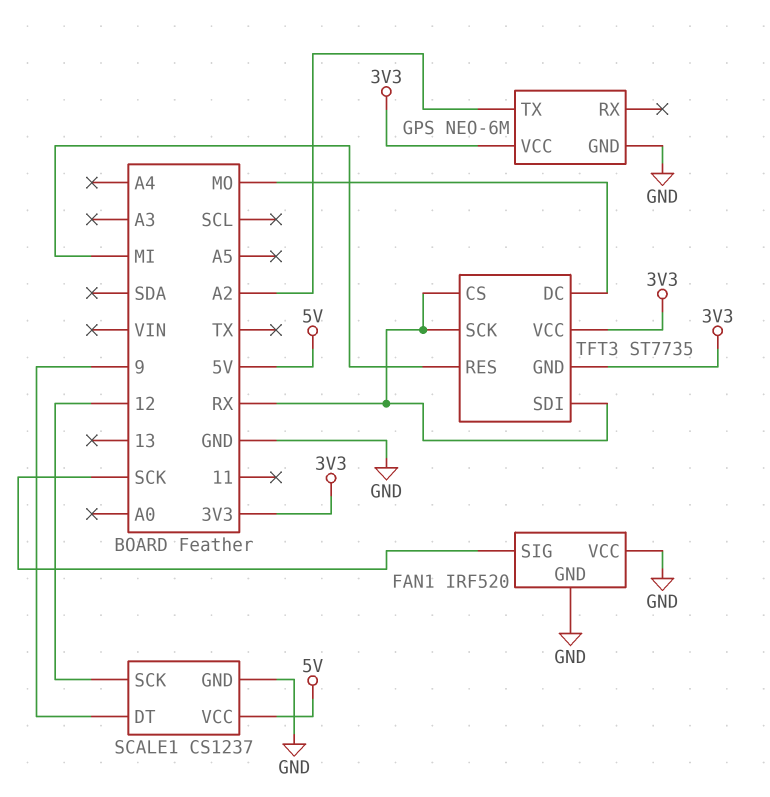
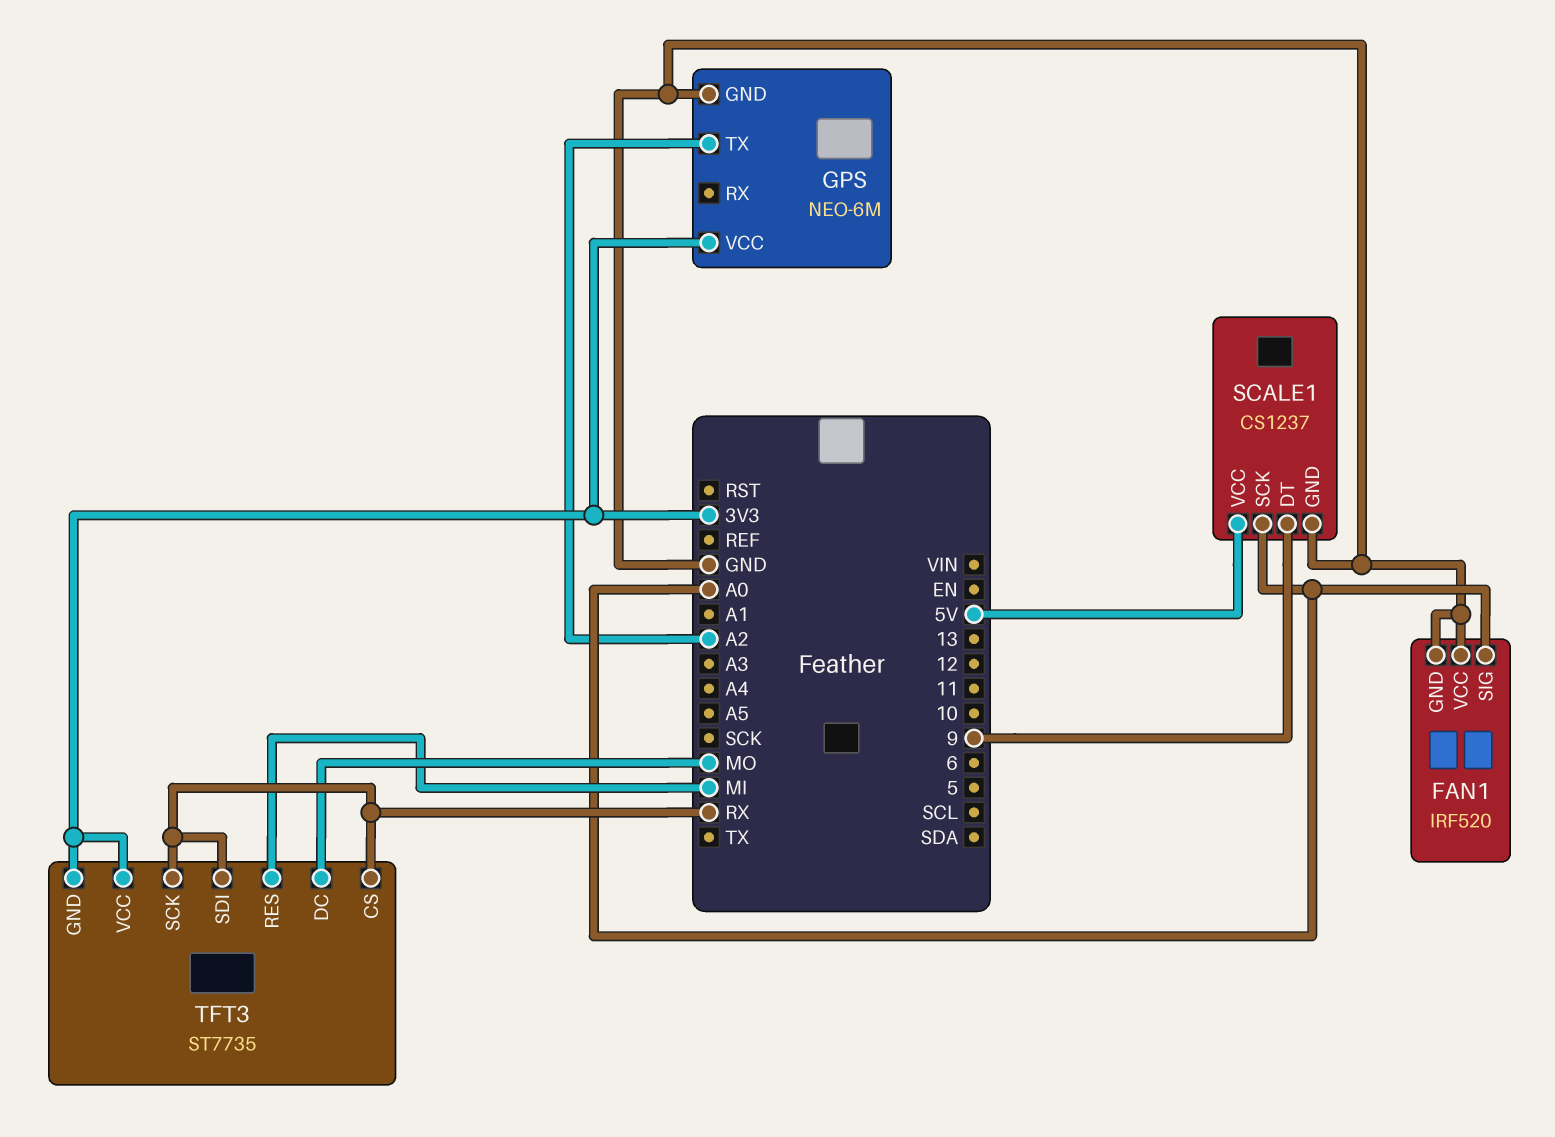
FAN1 pin SIG: SCK -> A0
SCALE1 pin SCK: 12 -> A0

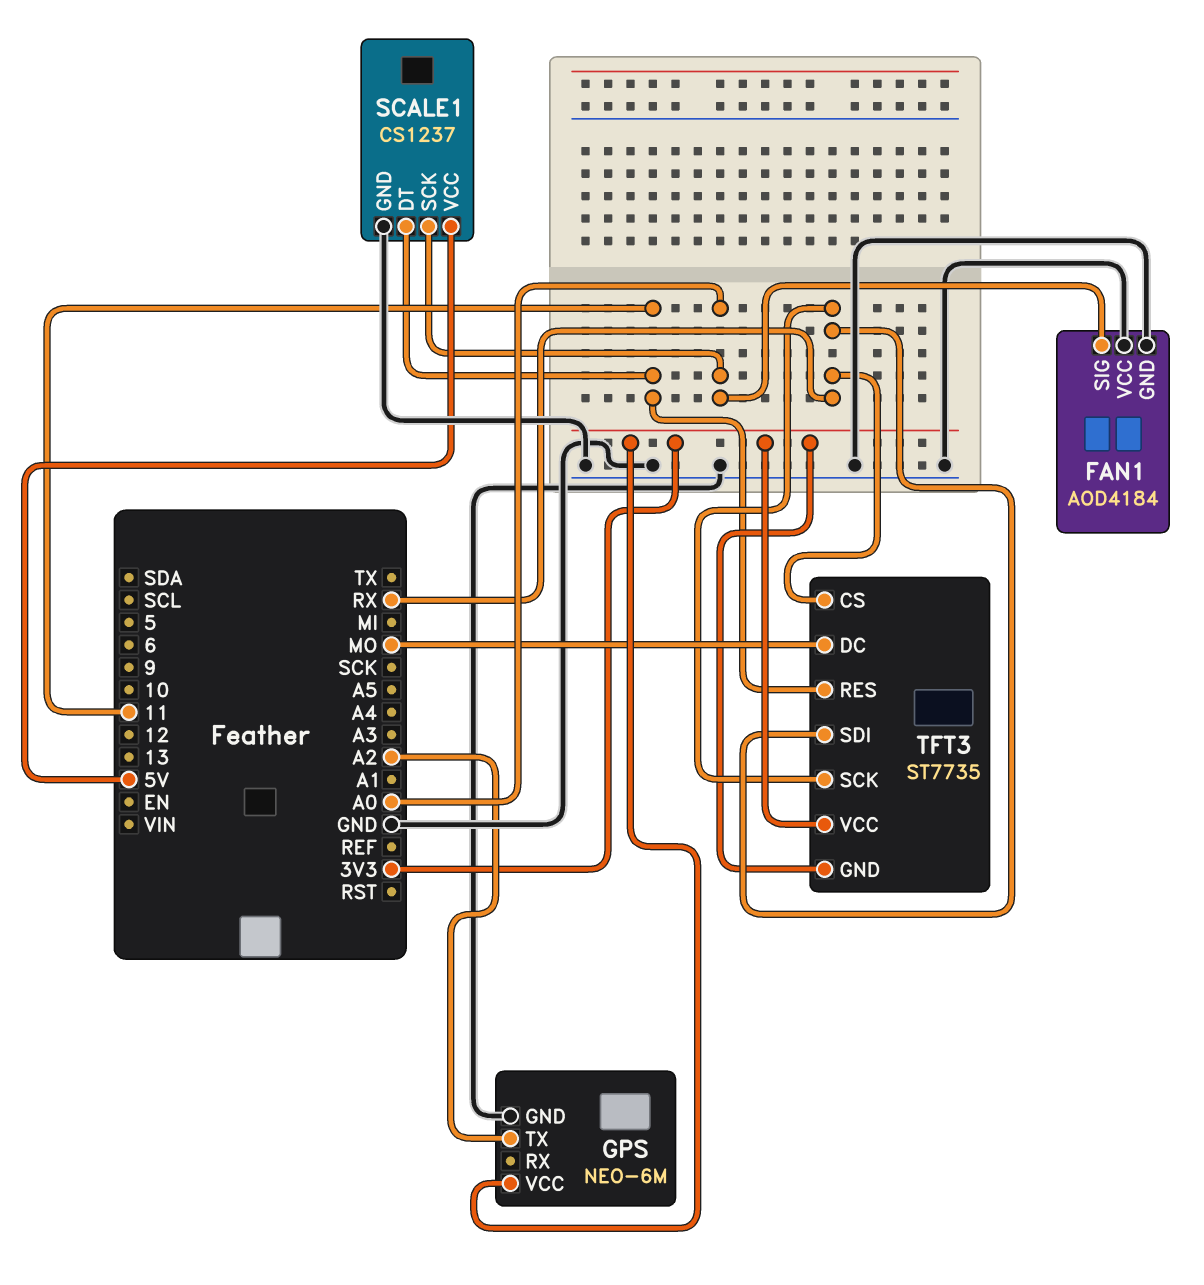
FAN1: IRF520 -> AOD4184
SCALE1 pin DT: 9 -> 11
TFT3 pin RES: MI -> 11

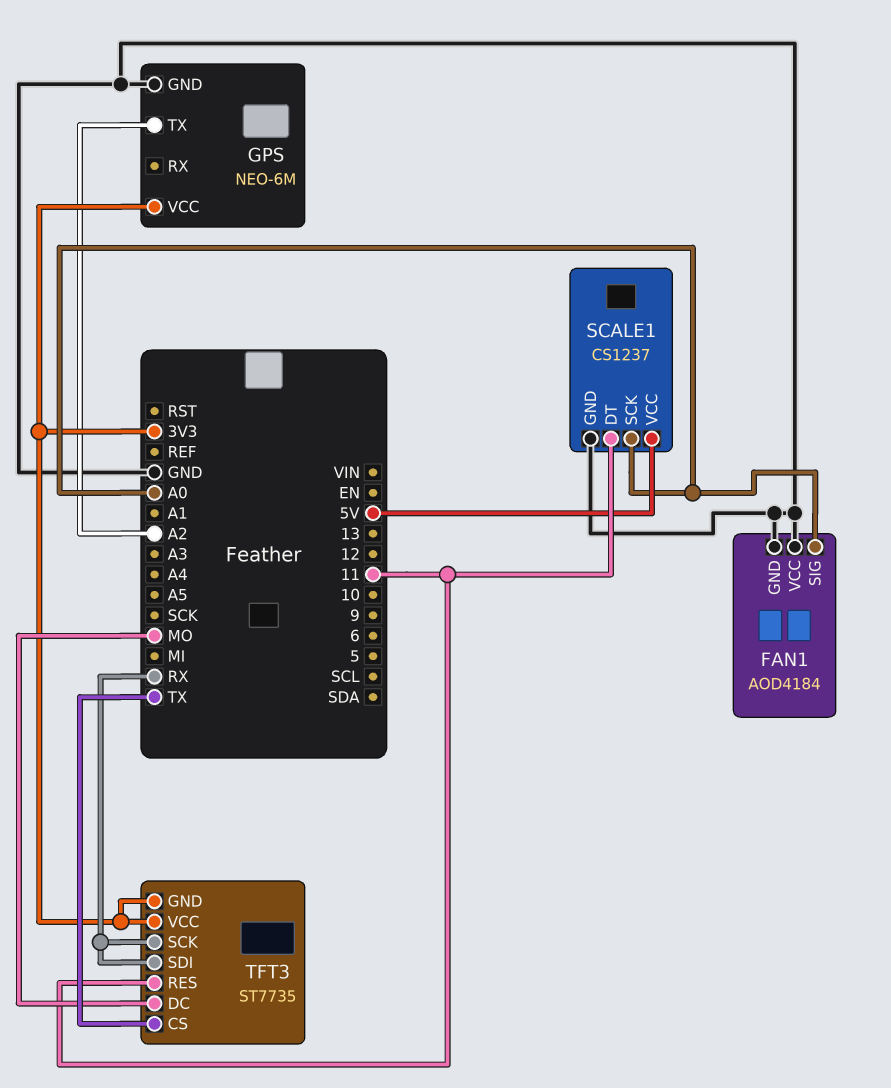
TFT3 pin CS: RX -> TX

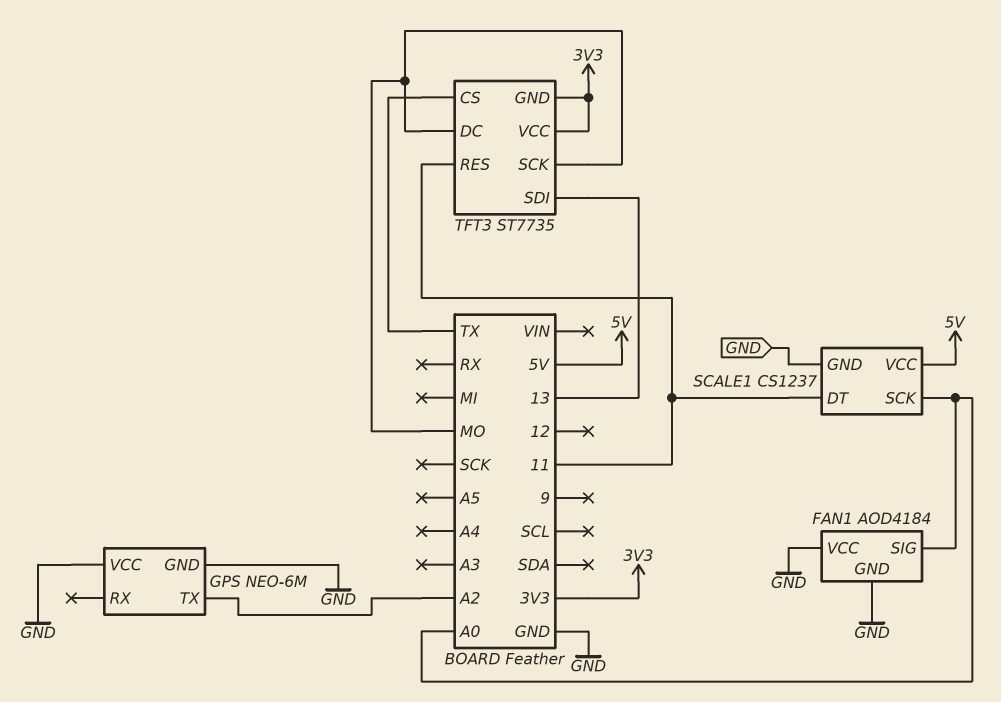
GPS pin VCC: 3V3 -> GND
TFT3 pin SCK: RX -> MO
TFT3 pin SDI: RX -> 13

